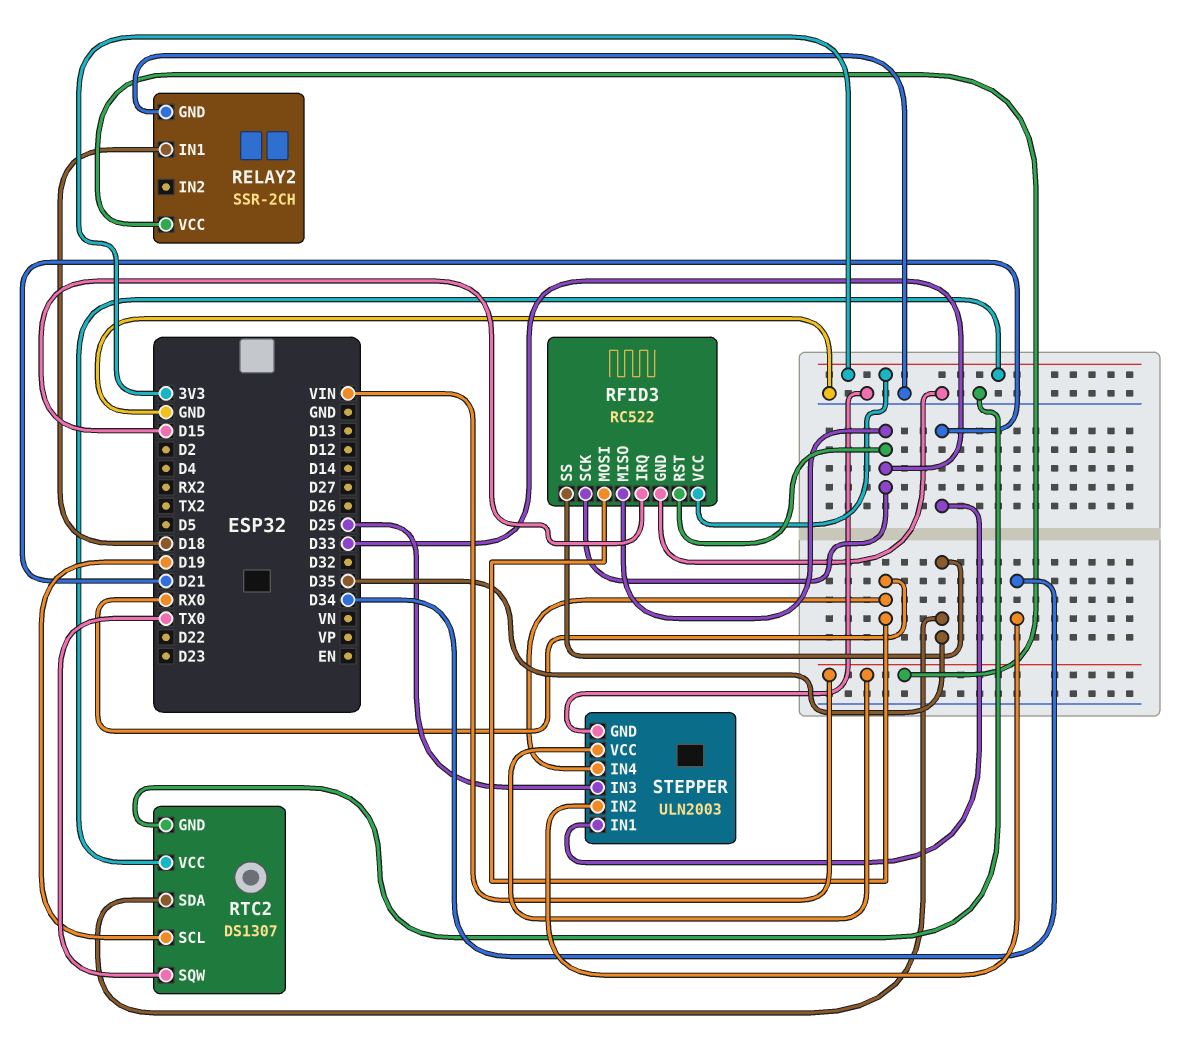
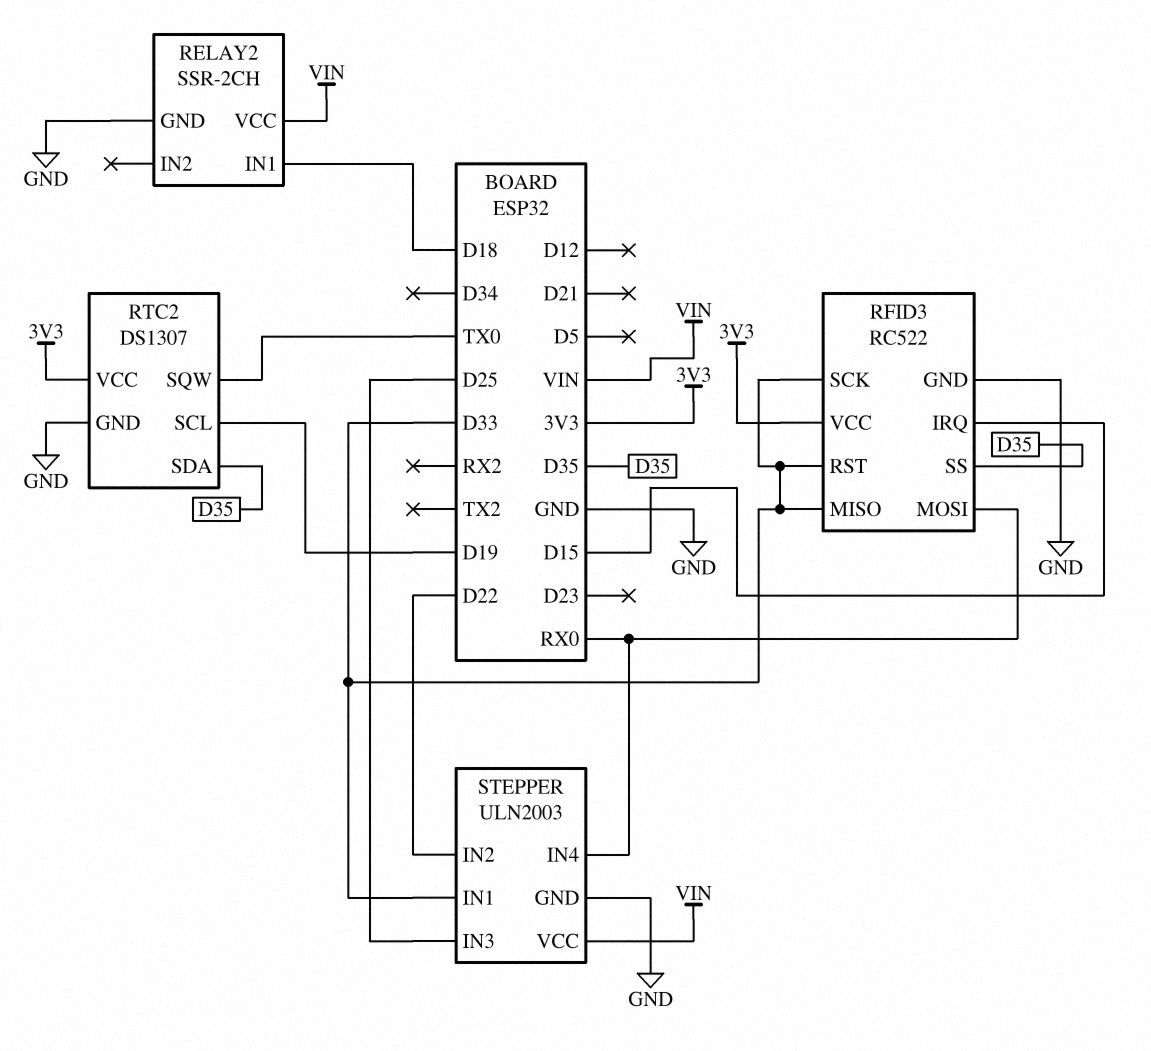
STEPPER pin IN1: D21 -> D33
STEPPER pin IN2: D34 -> D22

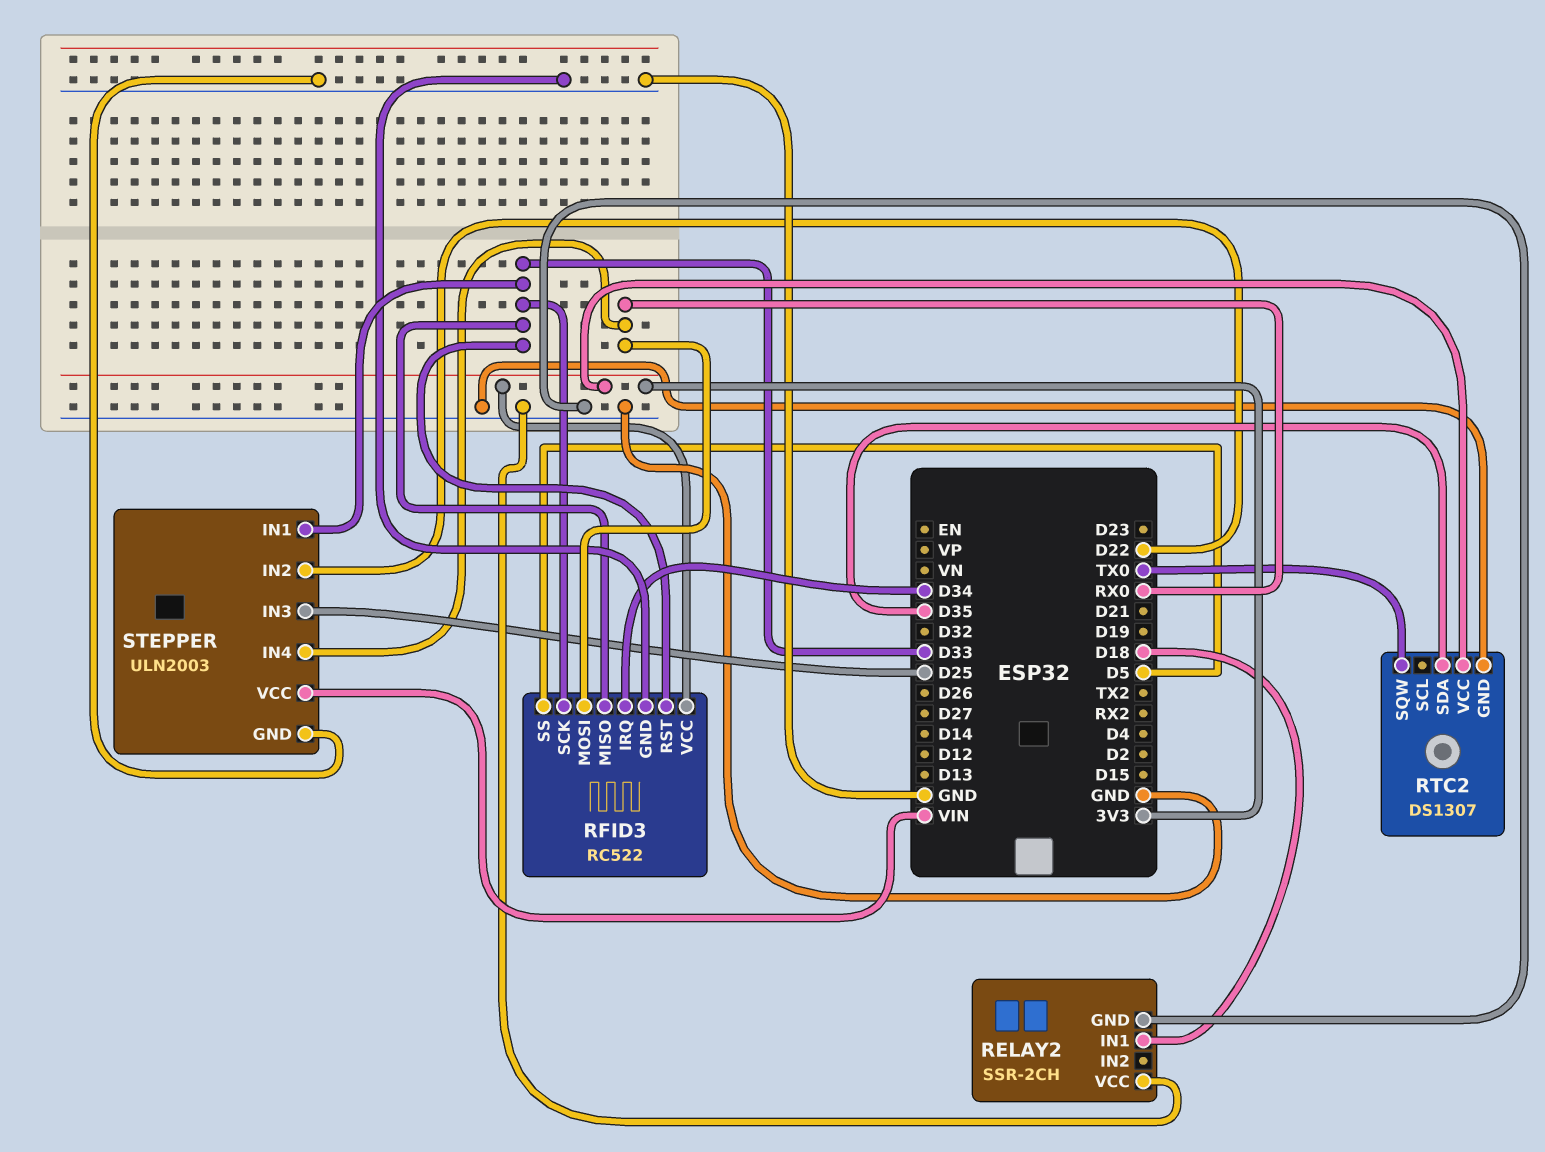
RELAY2 pin VCC: VIN -> GND
RFID3 pin IRQ: D15 -> D34
RFID3 pin SS: D35 -> D5
RTC2 pin SCL: D19 -> none

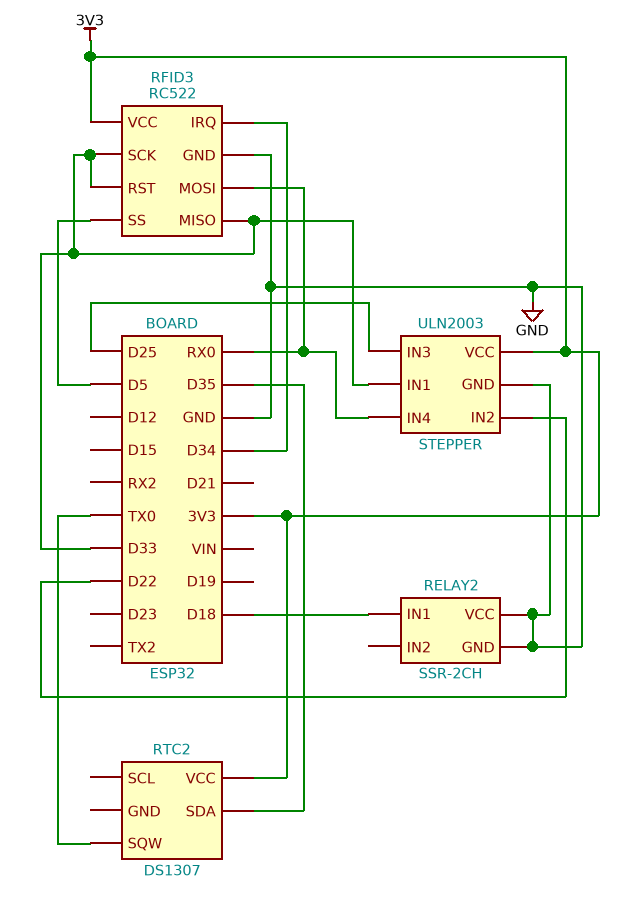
RTC2 pin GND: GND -> none
STEPPER pin VCC: VIN -> 3V3

